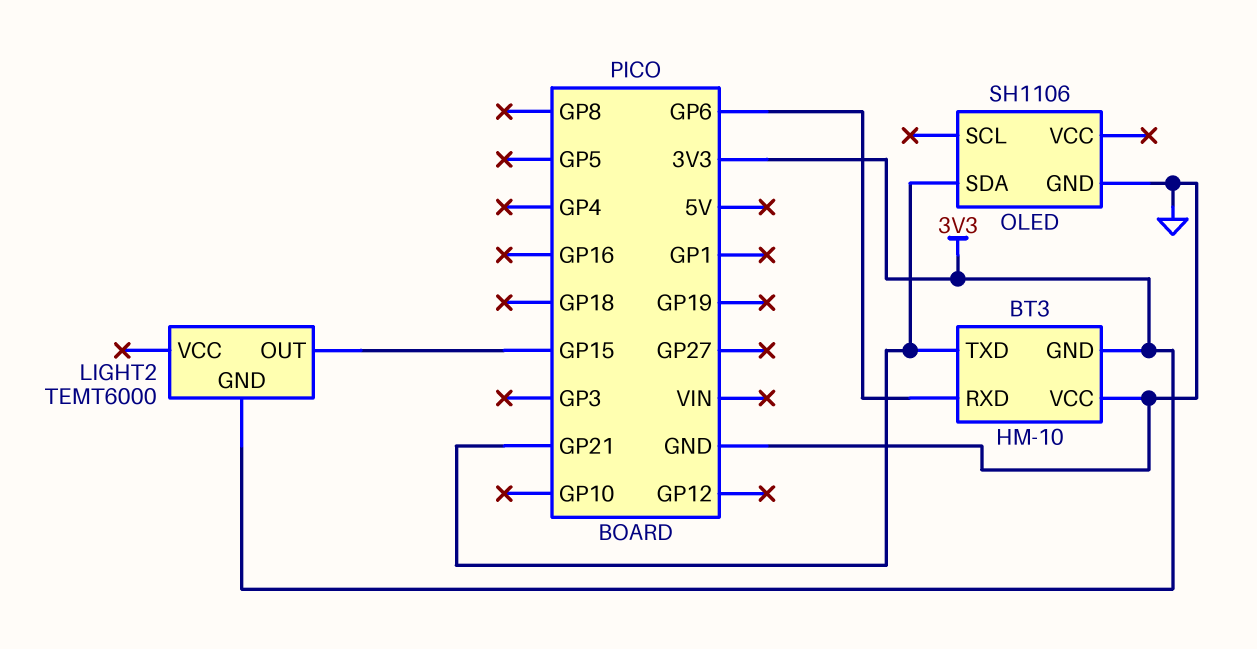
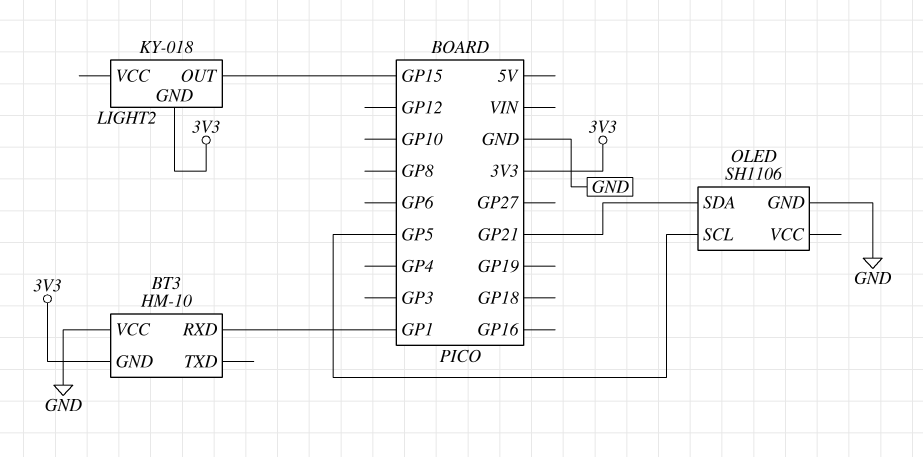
BT3 pin RXD: GP6 -> GP1
BT3 pin TXD: GP21 -> none
LIGHT2: TEMT6000 -> KY-018
OLED pin SCL: none -> GP5

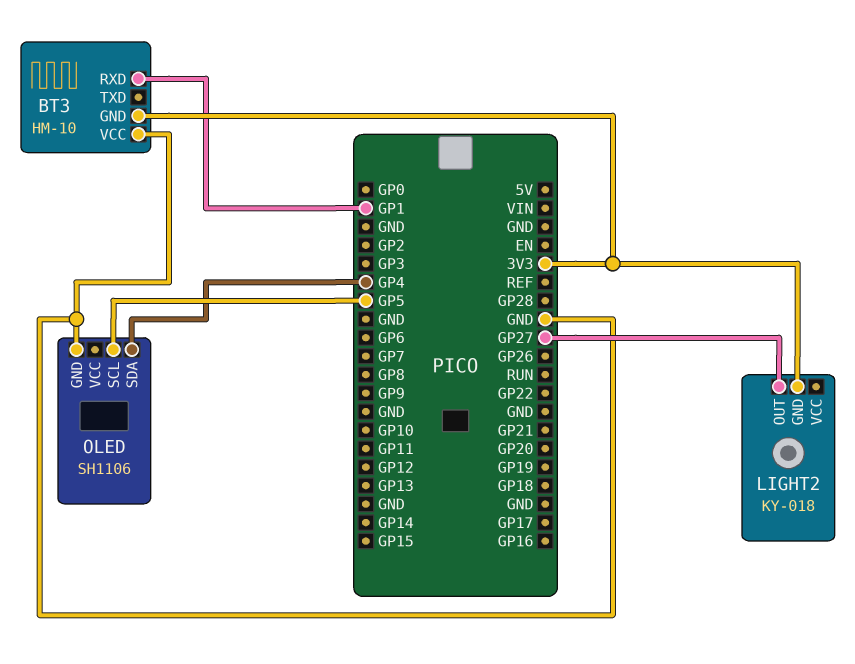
LIGHT2 pin OUT: GP15 -> GP27
OLED pin SDA: GP21 -> GP4

